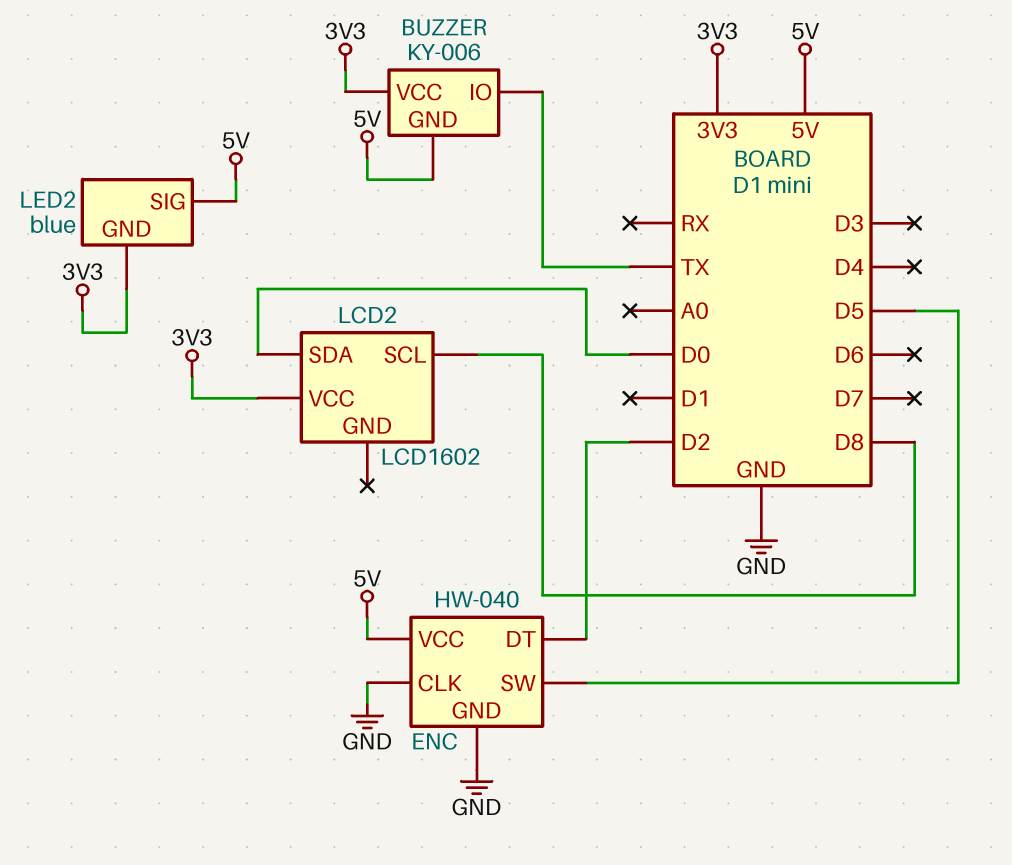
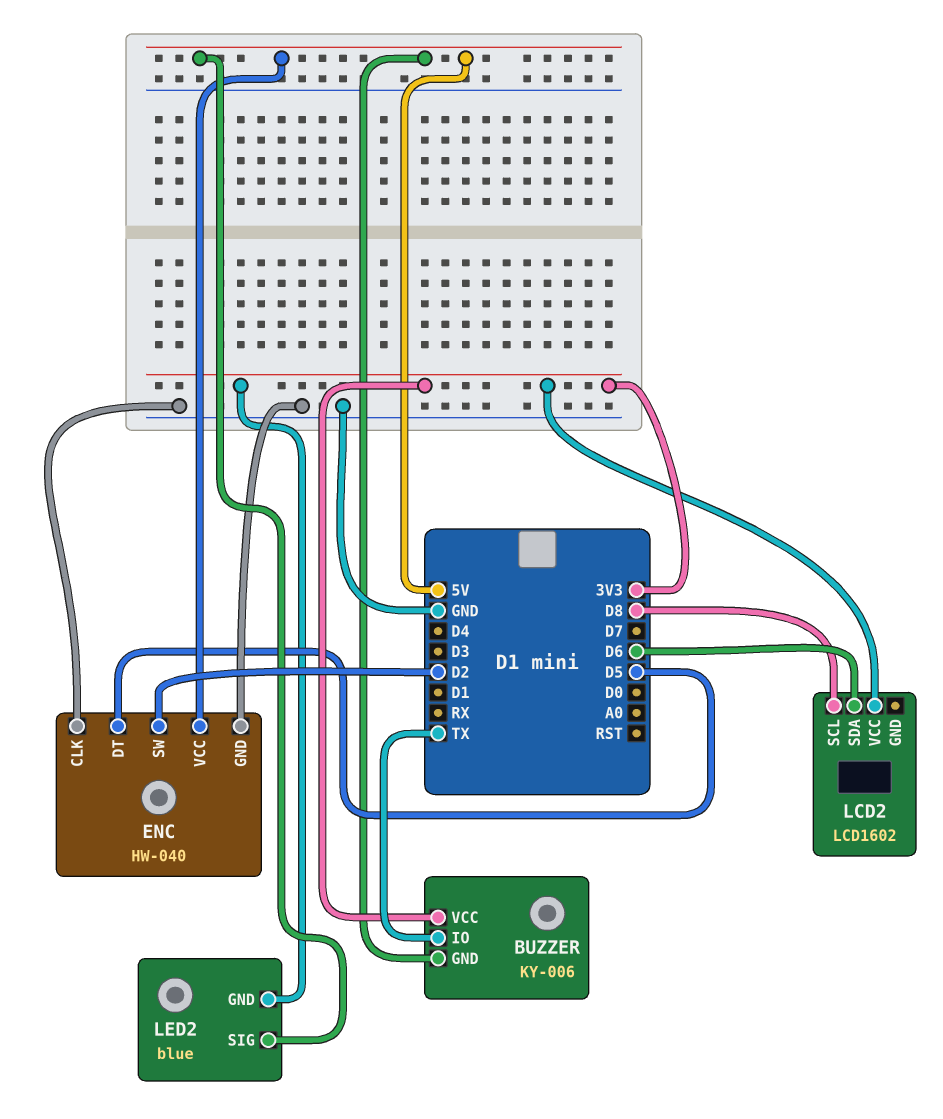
ENC pin DT: D2 -> D5
ENC pin SW: D5 -> D2
LCD2 pin SDA: D0 -> D6

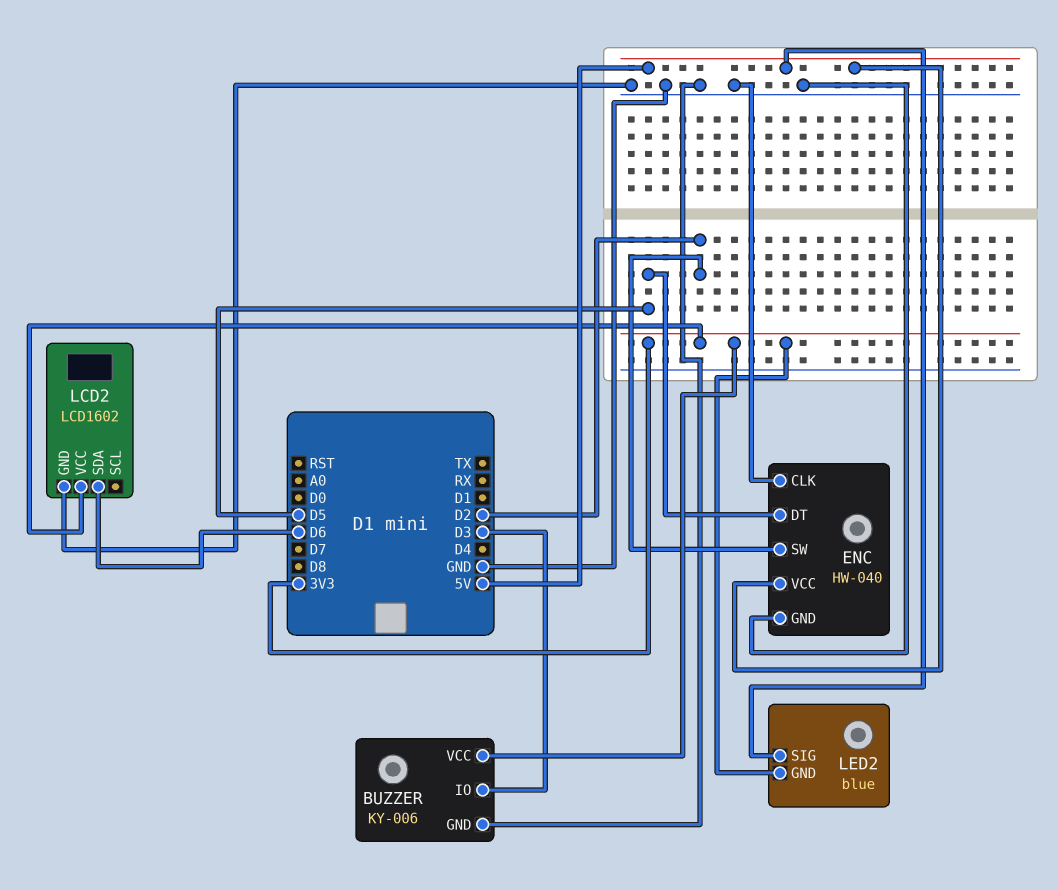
BUZZER pin GND: 5V -> GND
BUZZER pin IO: TX -> D3
LCD2 pin GND: none -> GND
LCD2 pin SCL: D8 -> none

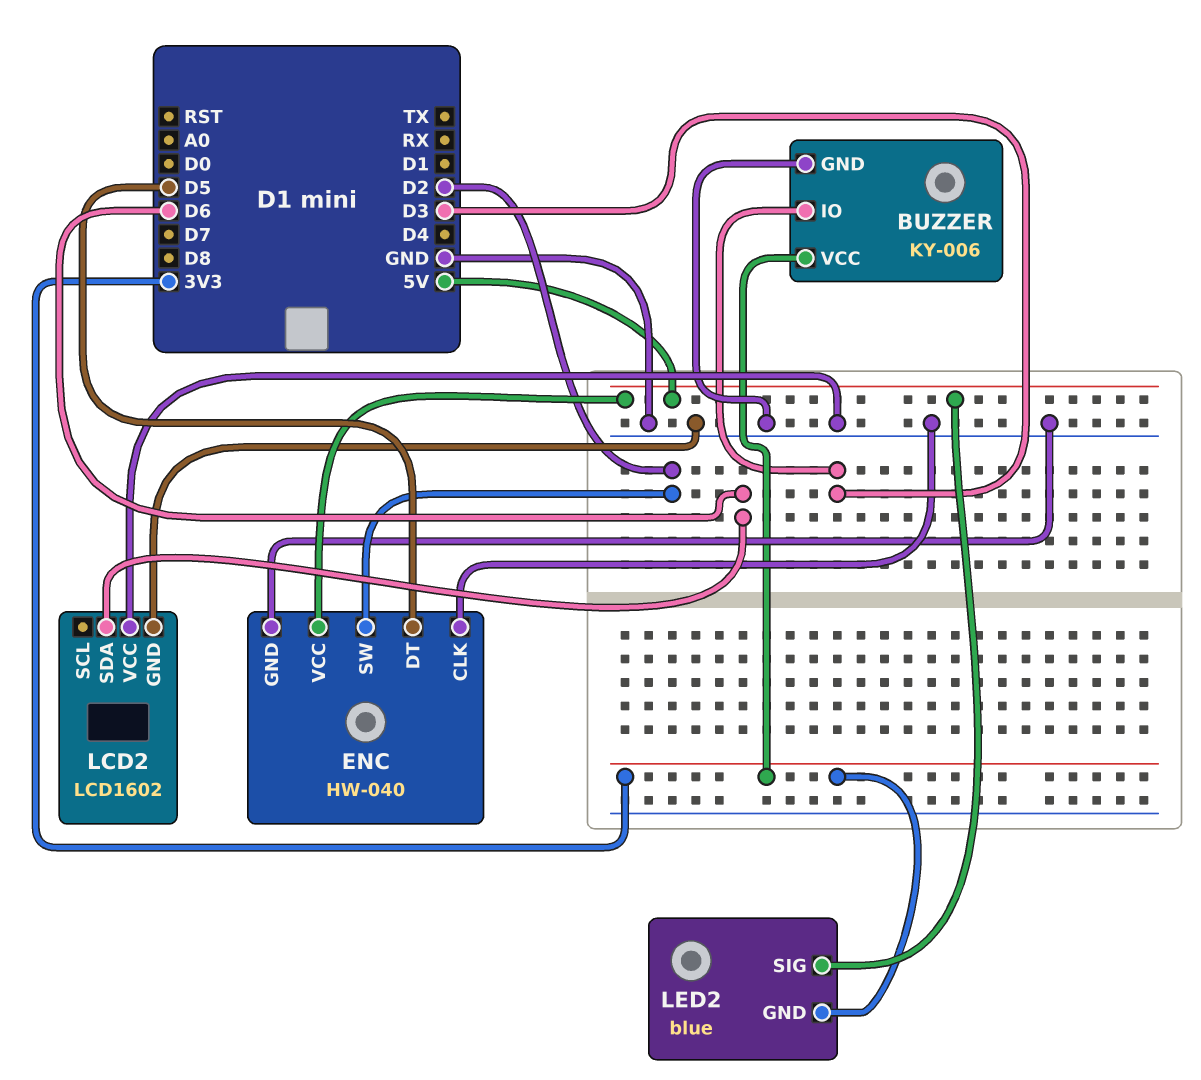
LCD2 pin VCC: 3V3 -> GND

